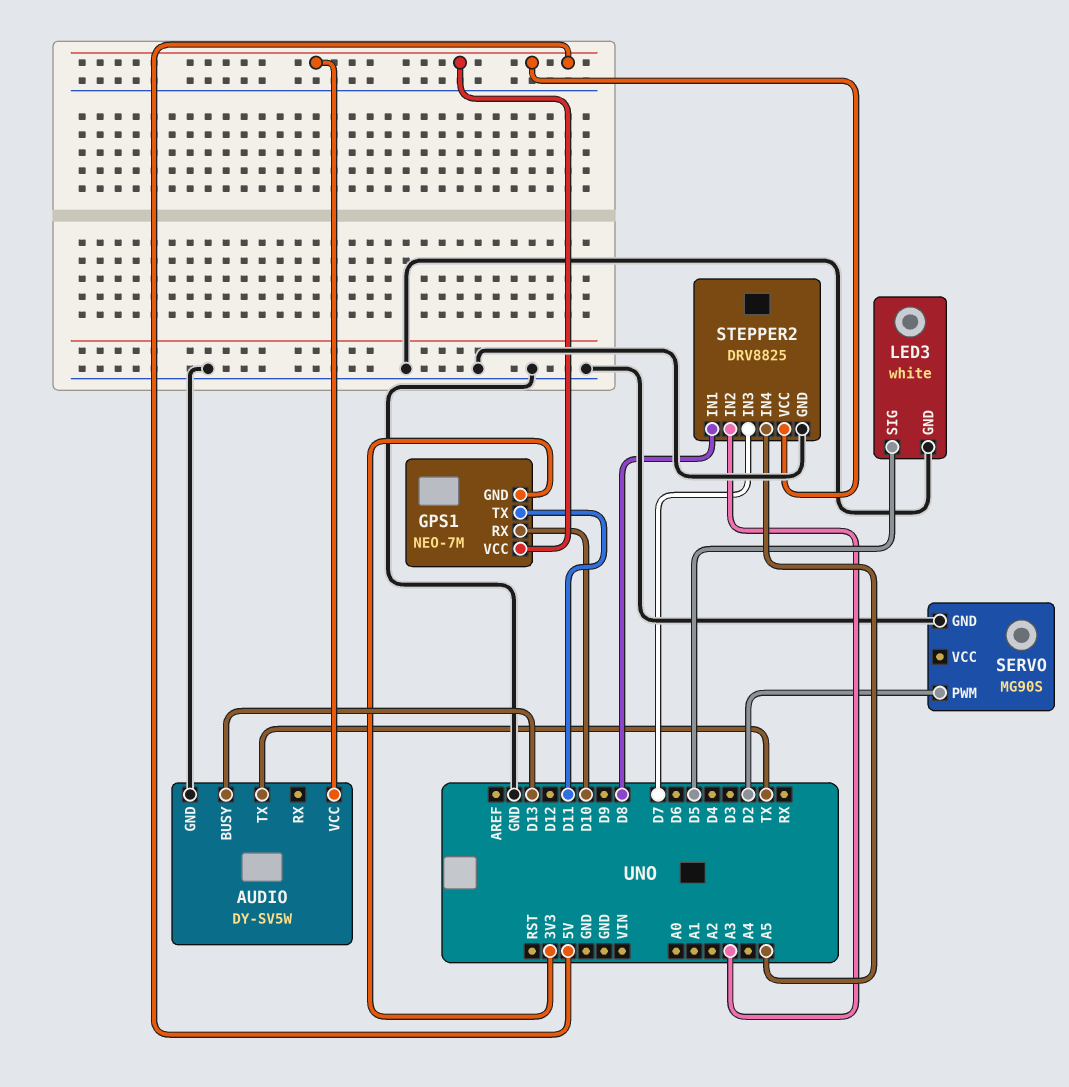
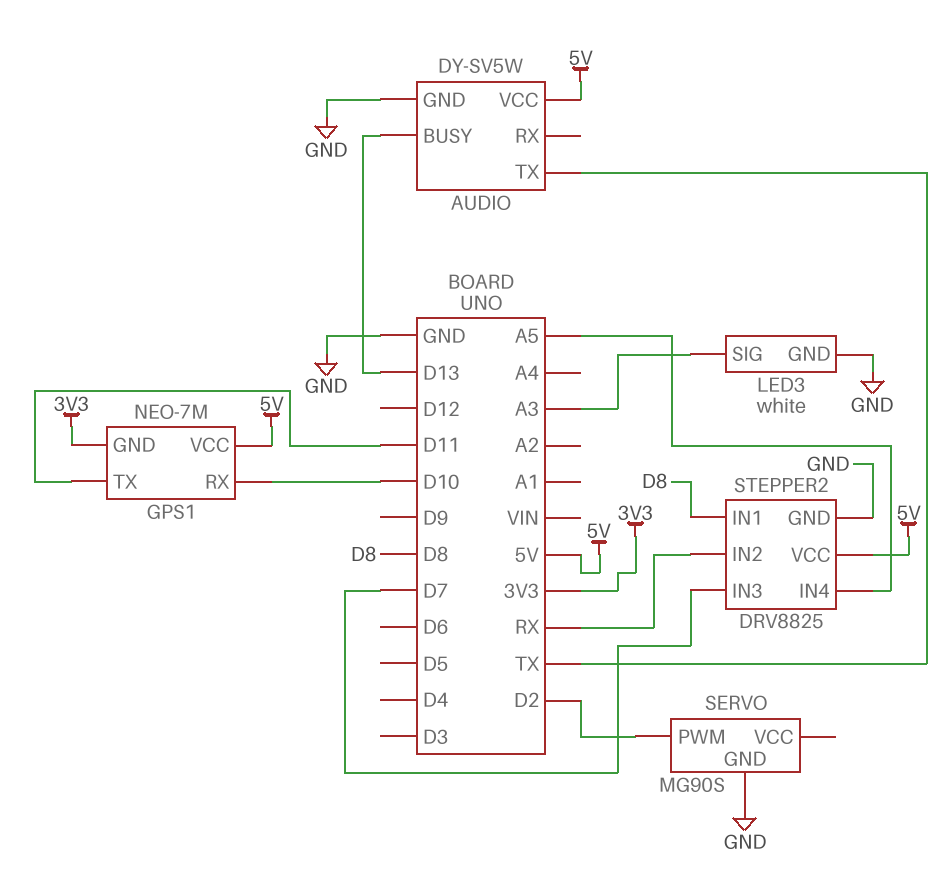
LED3 pin SIG: D5 -> A3
STEPPER2 pin IN2: A3 -> RX

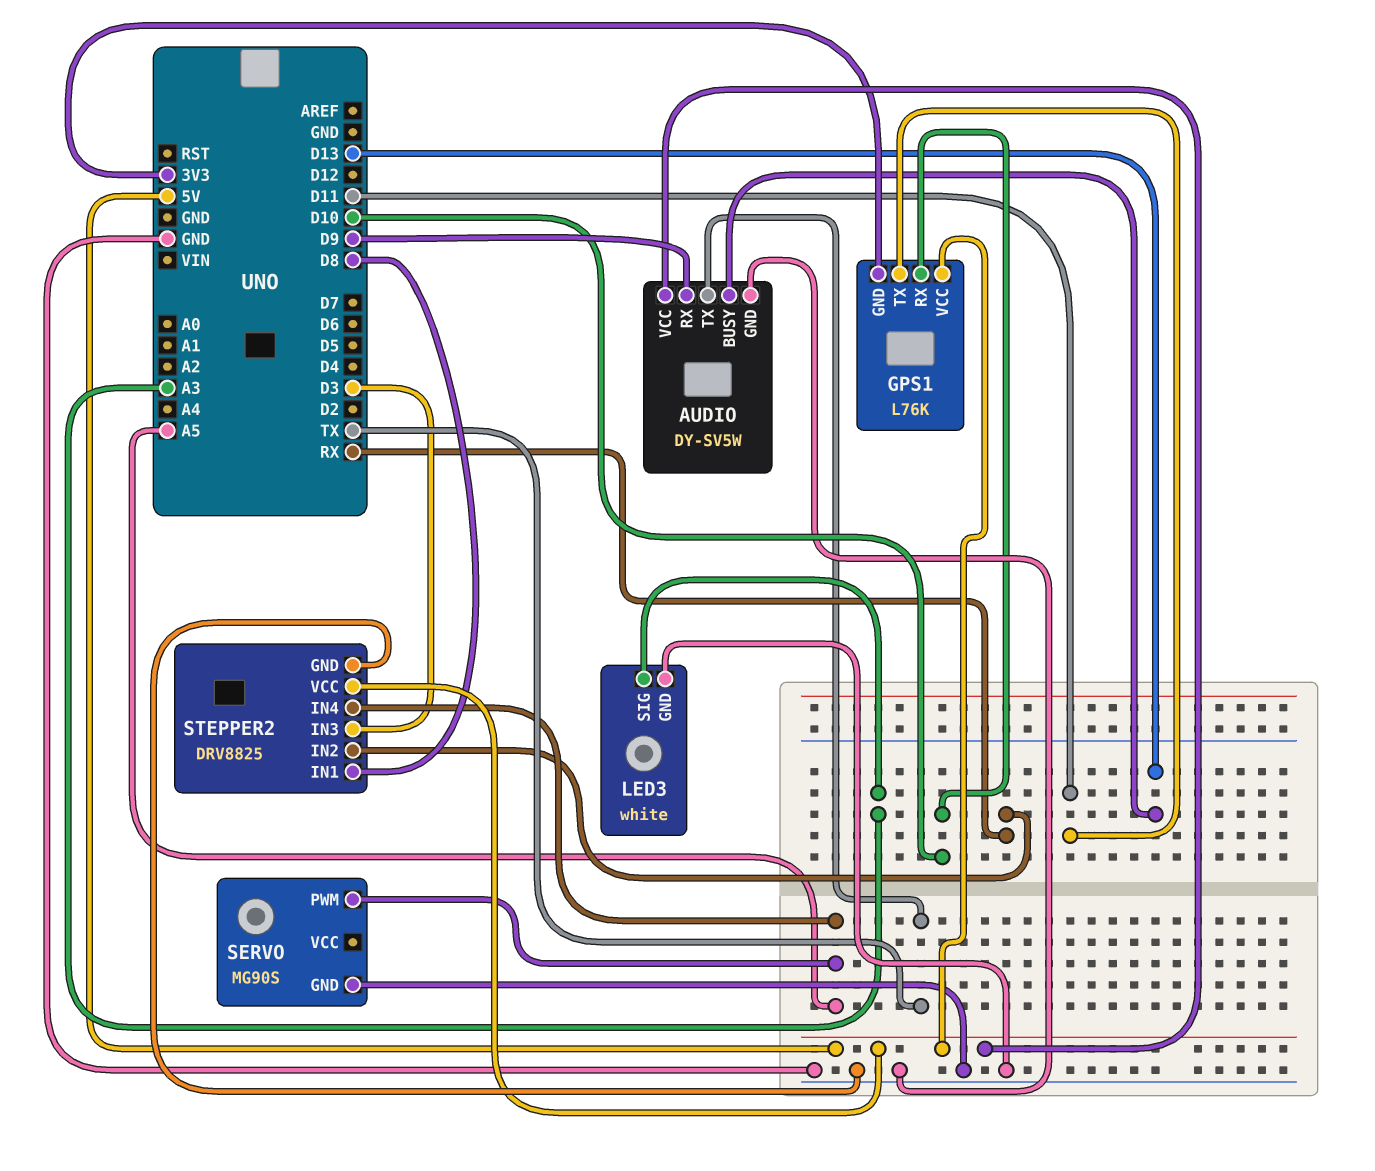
AUDIO pin RX: none -> D9
GPS1: NEO-7M -> L76K
SERVO pin PWM: D2 -> A5
STEPPER2 pin IN3: D7 -> D3

